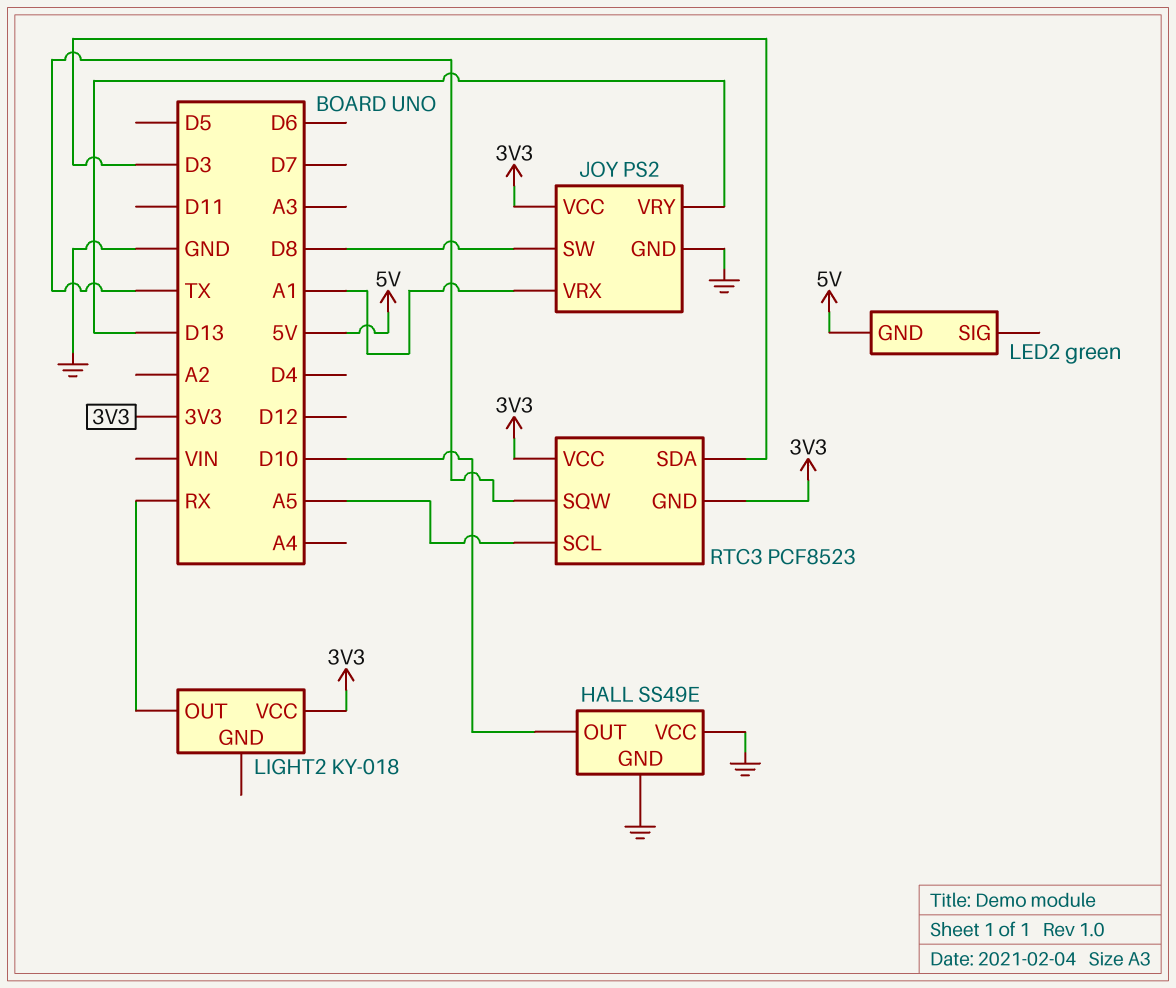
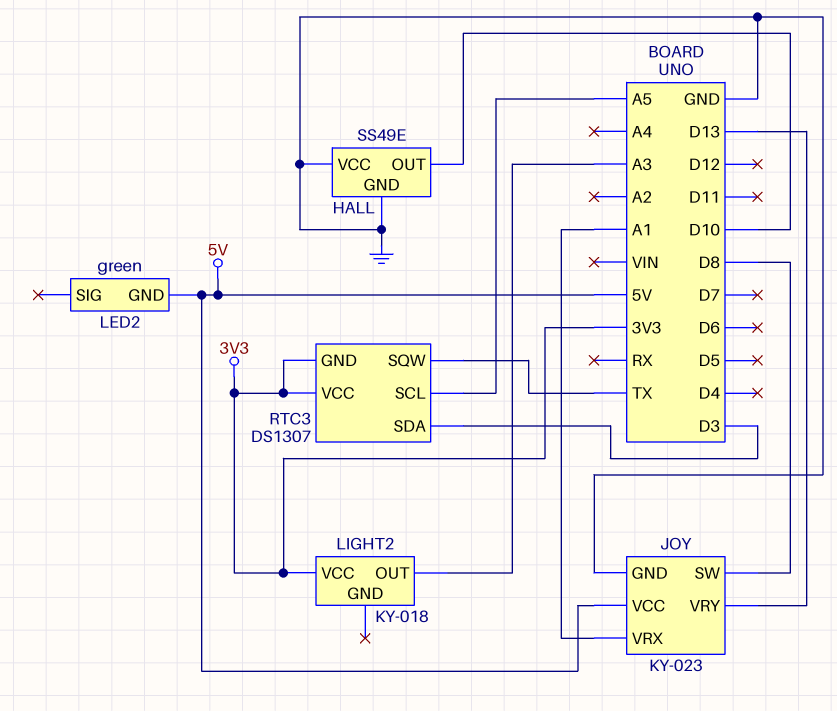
JOY: PS2 -> KY-023
JOY pin VCC: 3V3 -> 5V
LIGHT2 pin OUT: RX -> A3
RTC3: PCF8523 -> DS1307

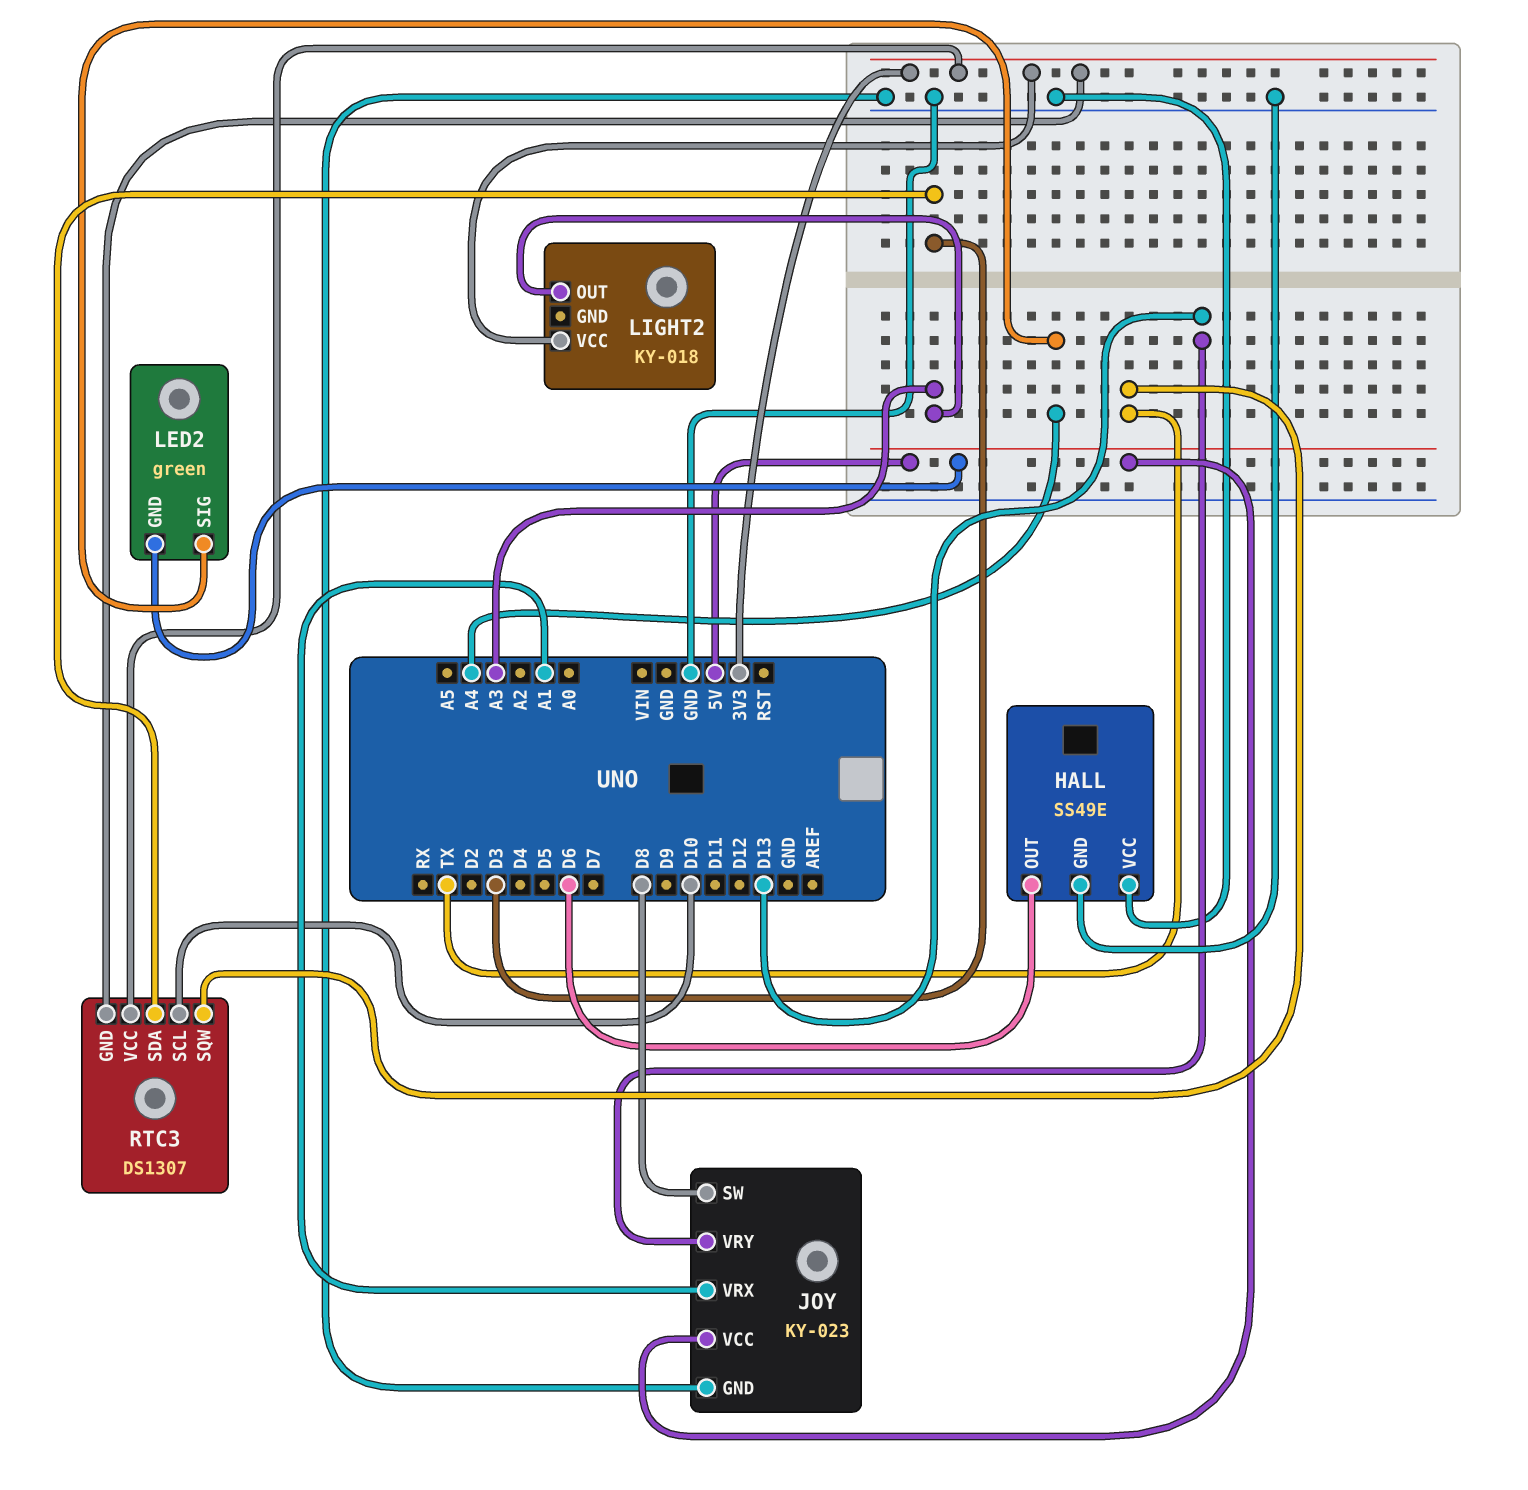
HALL pin OUT: D10 -> D6
LED2 pin SIG: none -> A4
RTC3 pin SCL: A5 -> D10

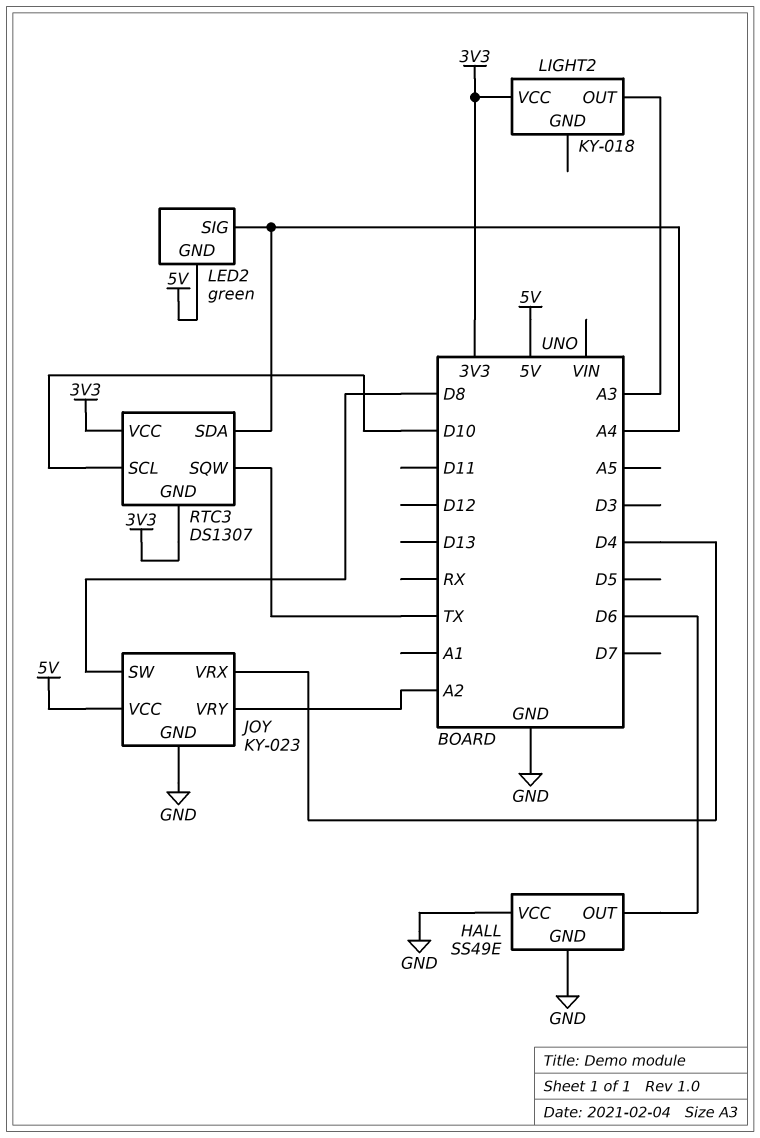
JOY pin VRX: A1 -> D4
JOY pin VRY: D13 -> A2
RTC3 pin SDA: D3 -> A4

